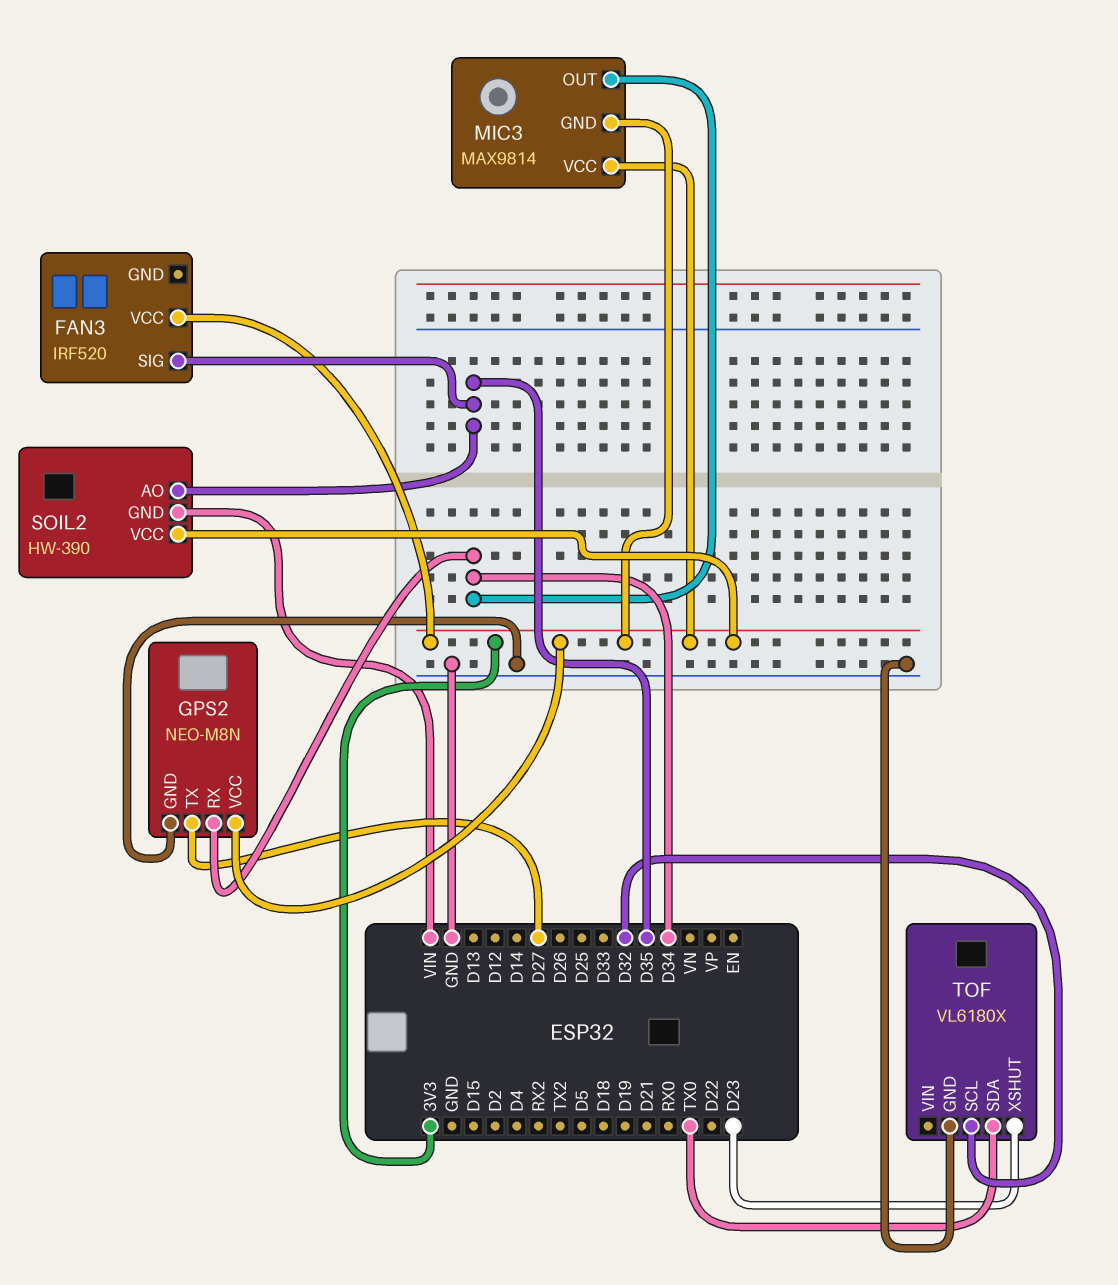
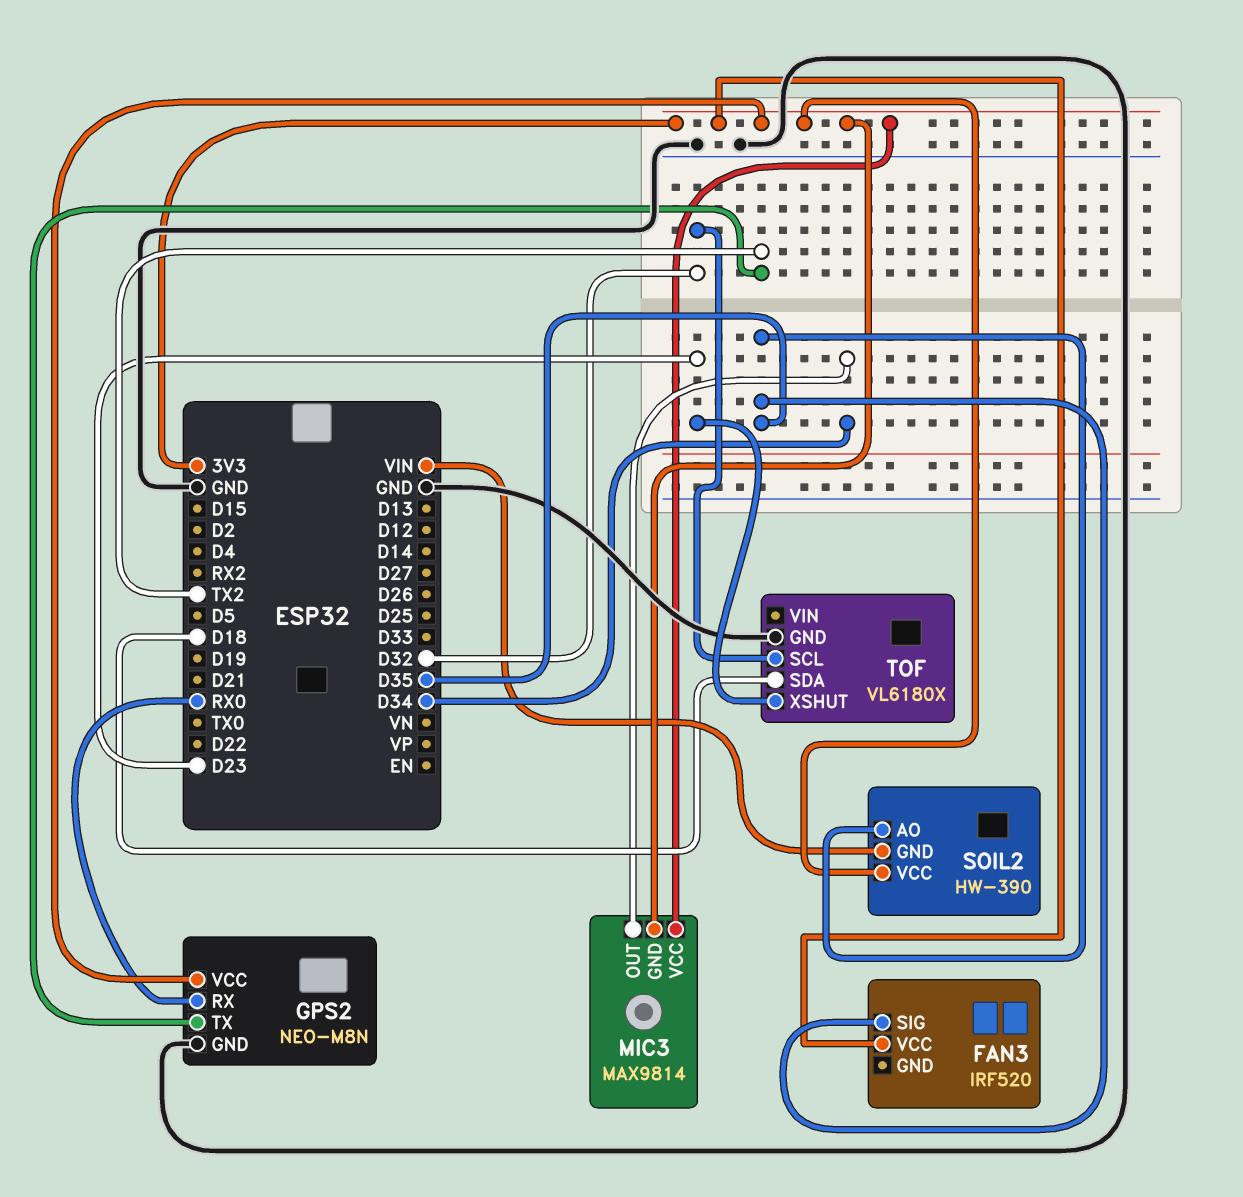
GPS2 pin RX: D34 -> RX0
GPS2 pin TX: D27 -> TX2
TOF pin SDA: TX0 -> D18

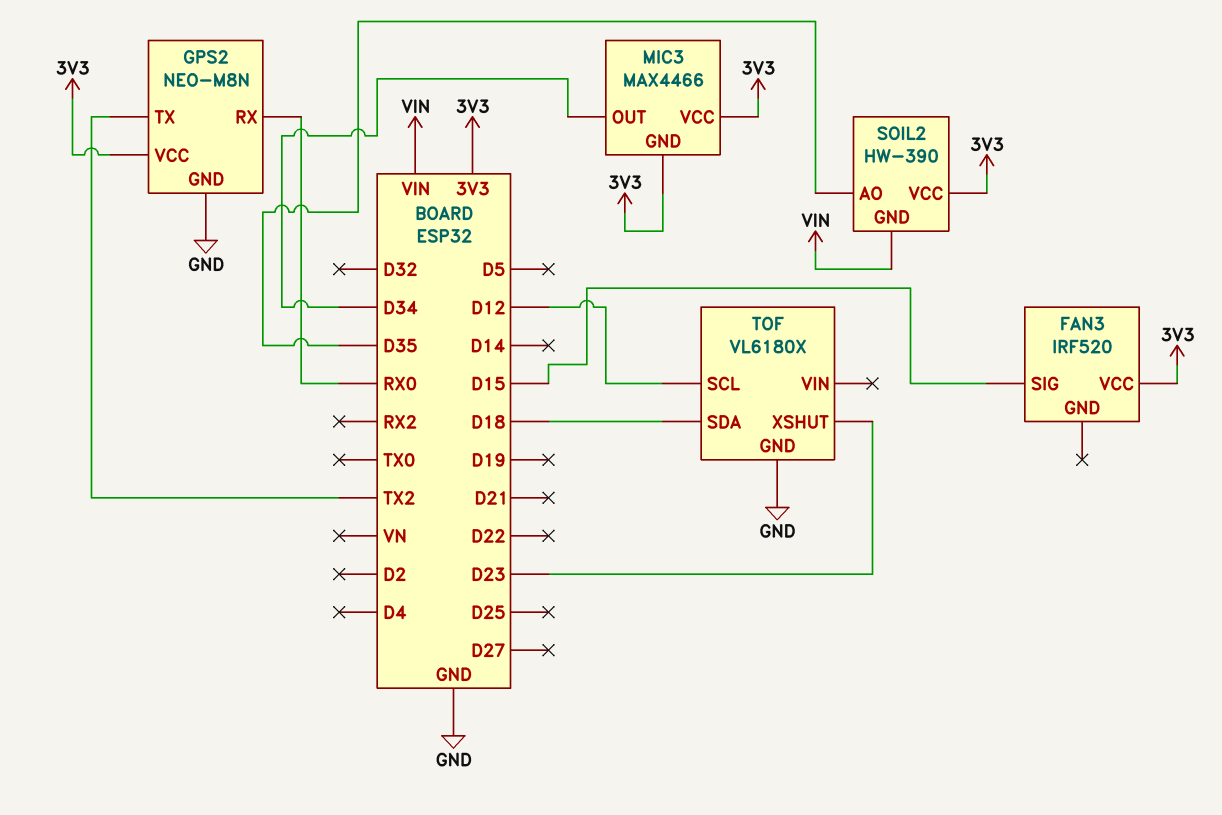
FAN3 pin SIG: D35 -> D15
MIC3: MAX9814 -> MAX4466
TOF pin SCL: D32 -> D12

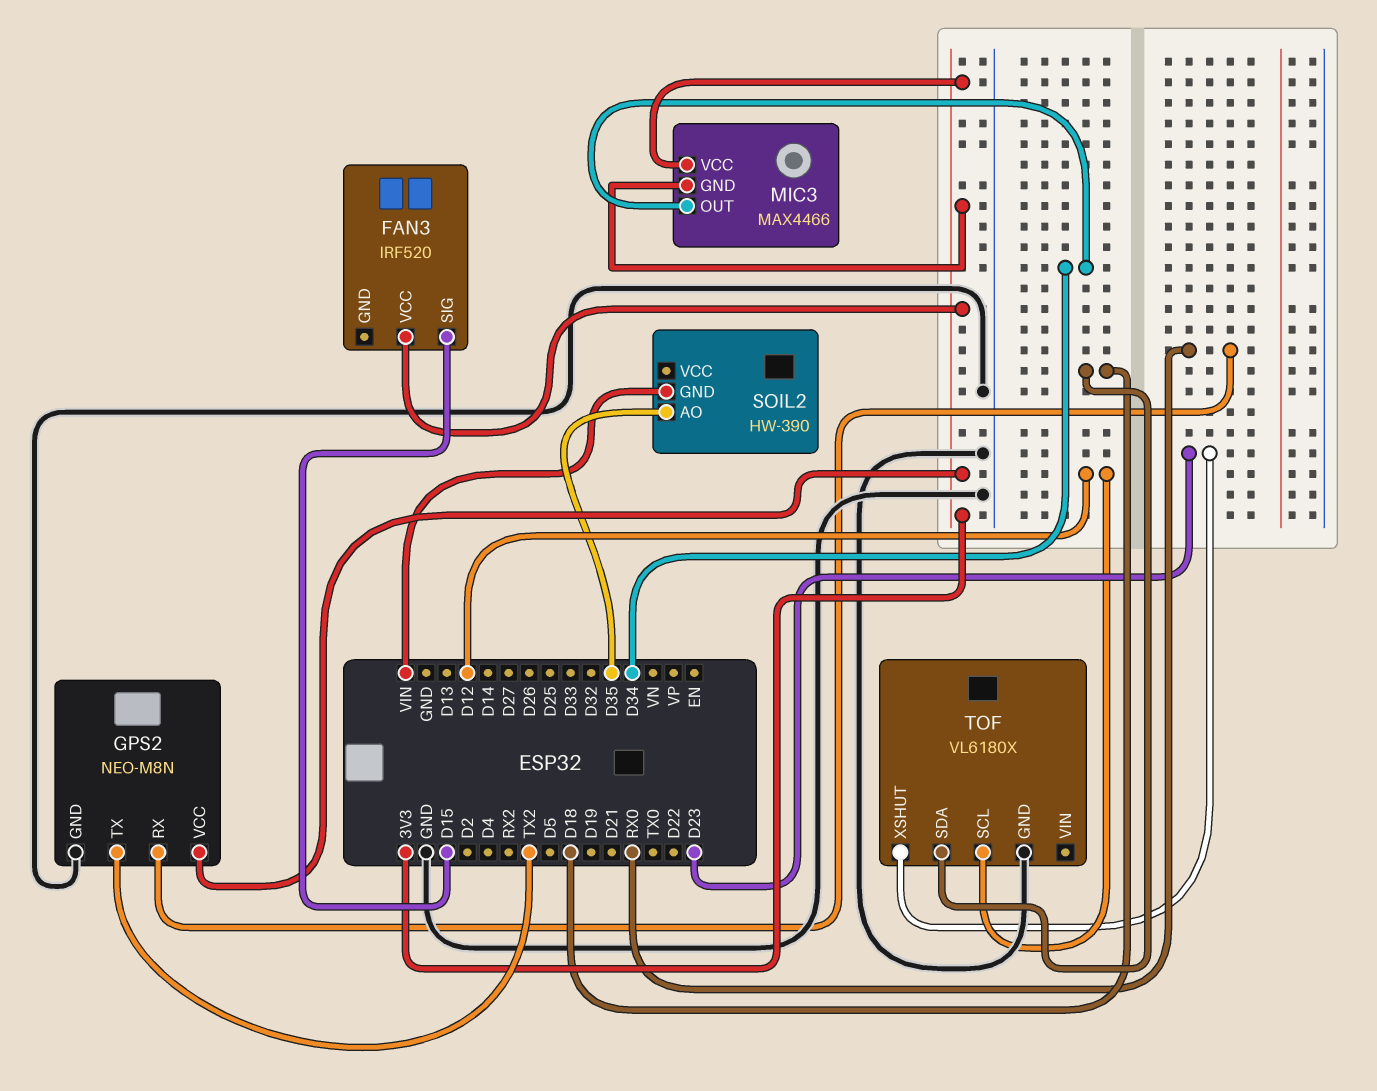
SOIL2 pin VCC: 3V3 -> none

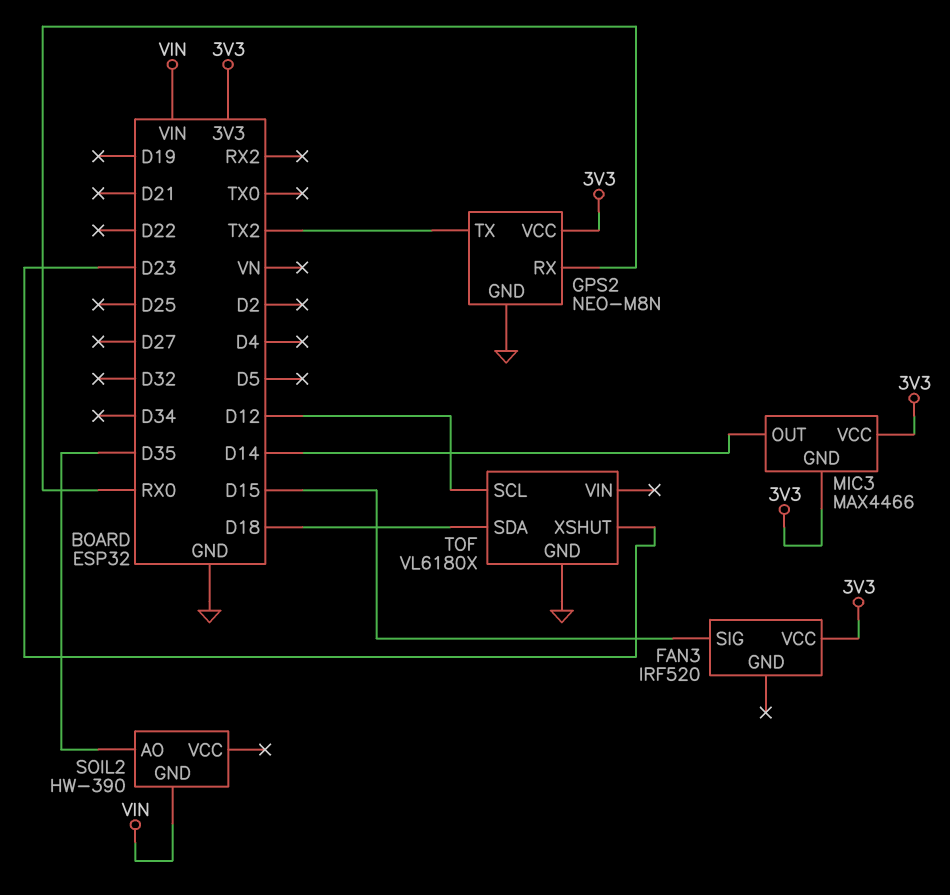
MIC3 pin OUT: D34 -> D14

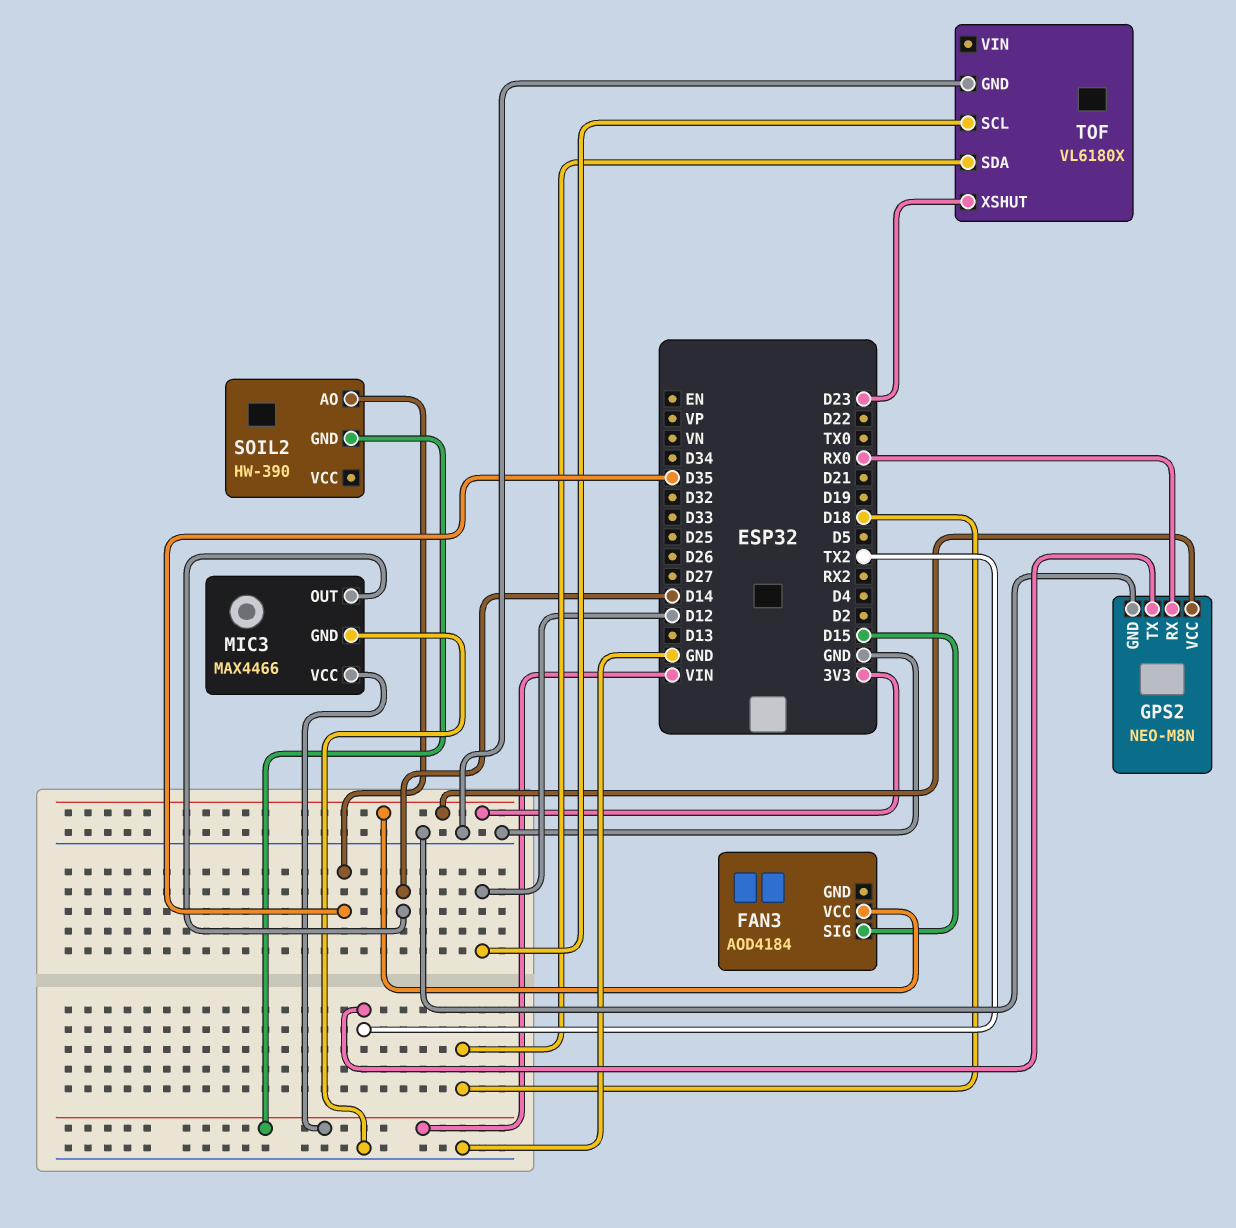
FAN3: IRF520 -> AOD4184
MIC3 pin GND: 3V3 -> GND
MIC3 pin VCC: 3V3 -> VIN

